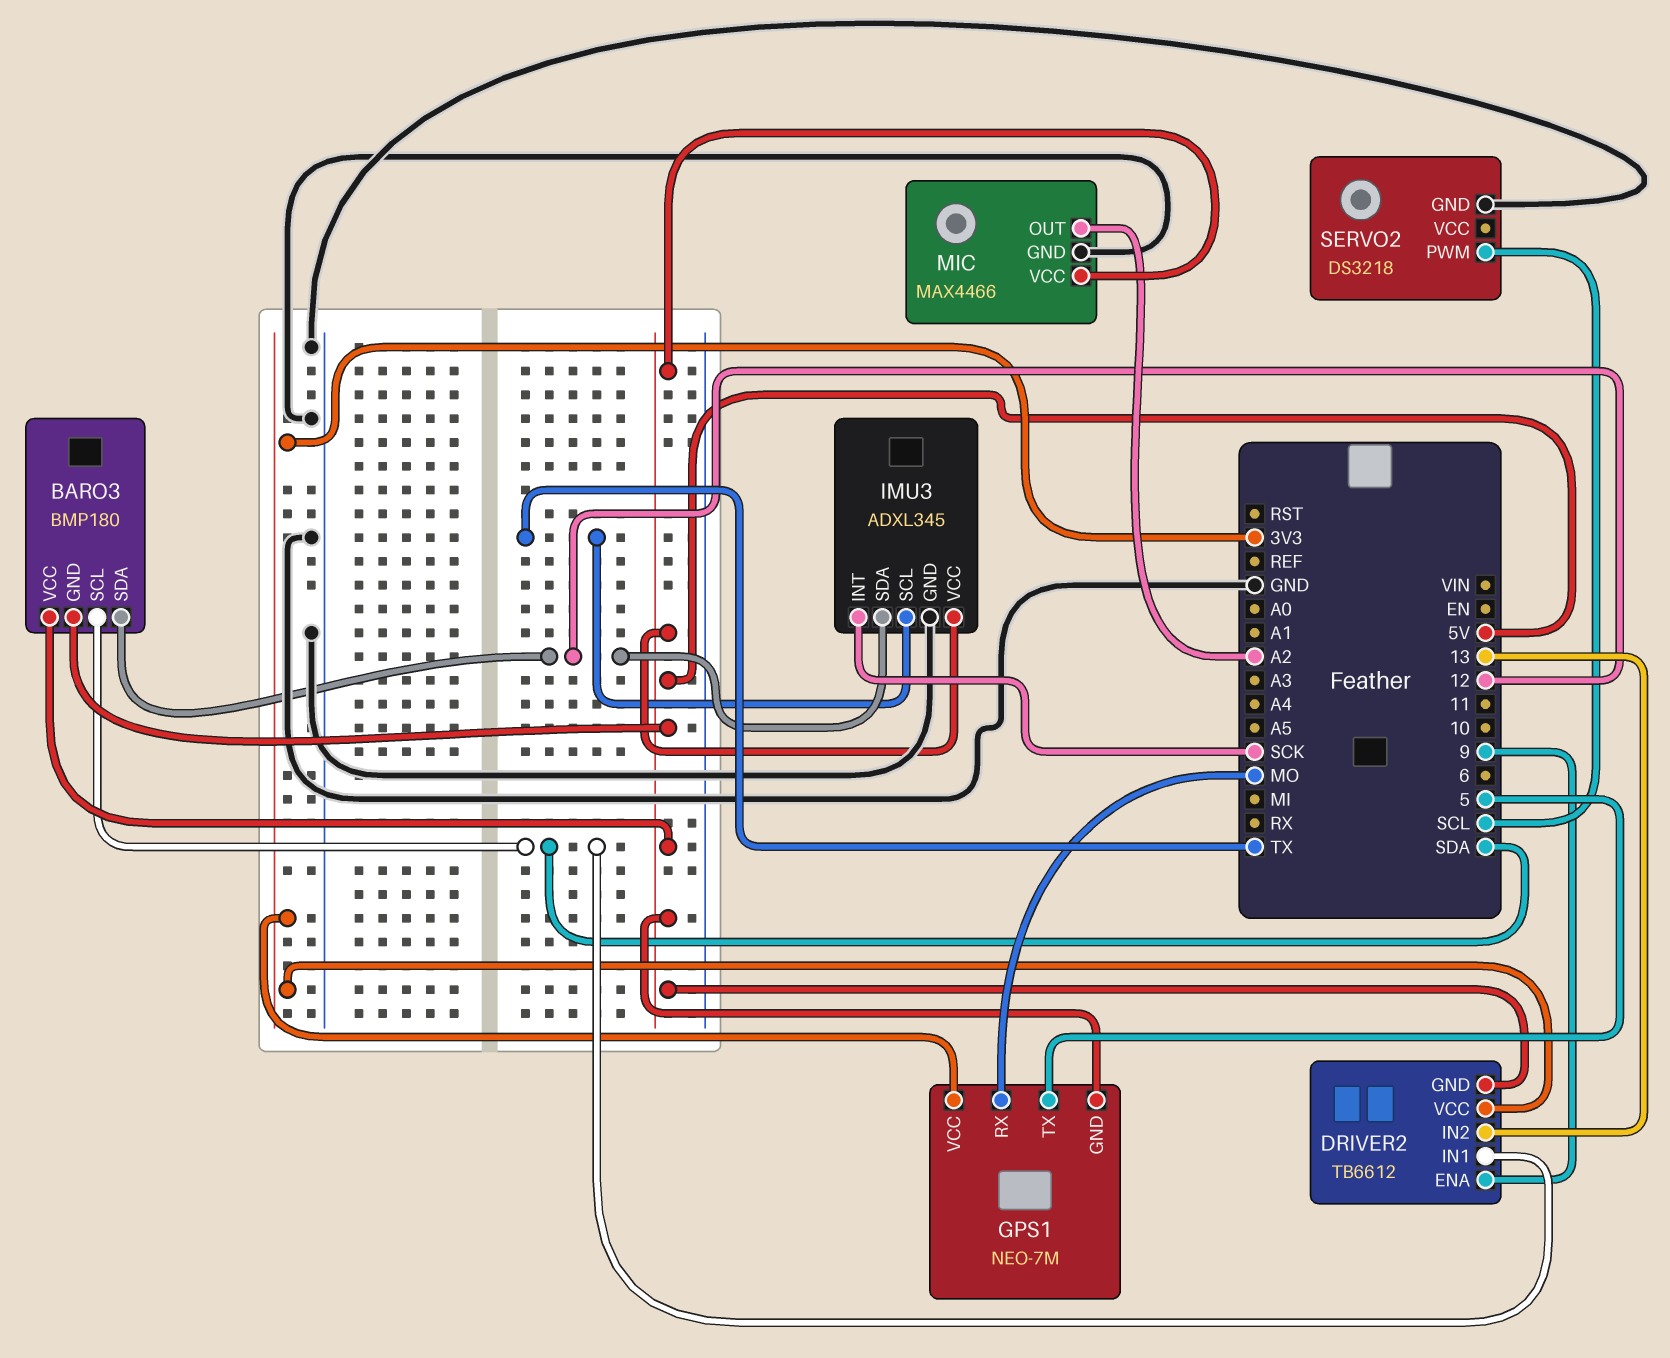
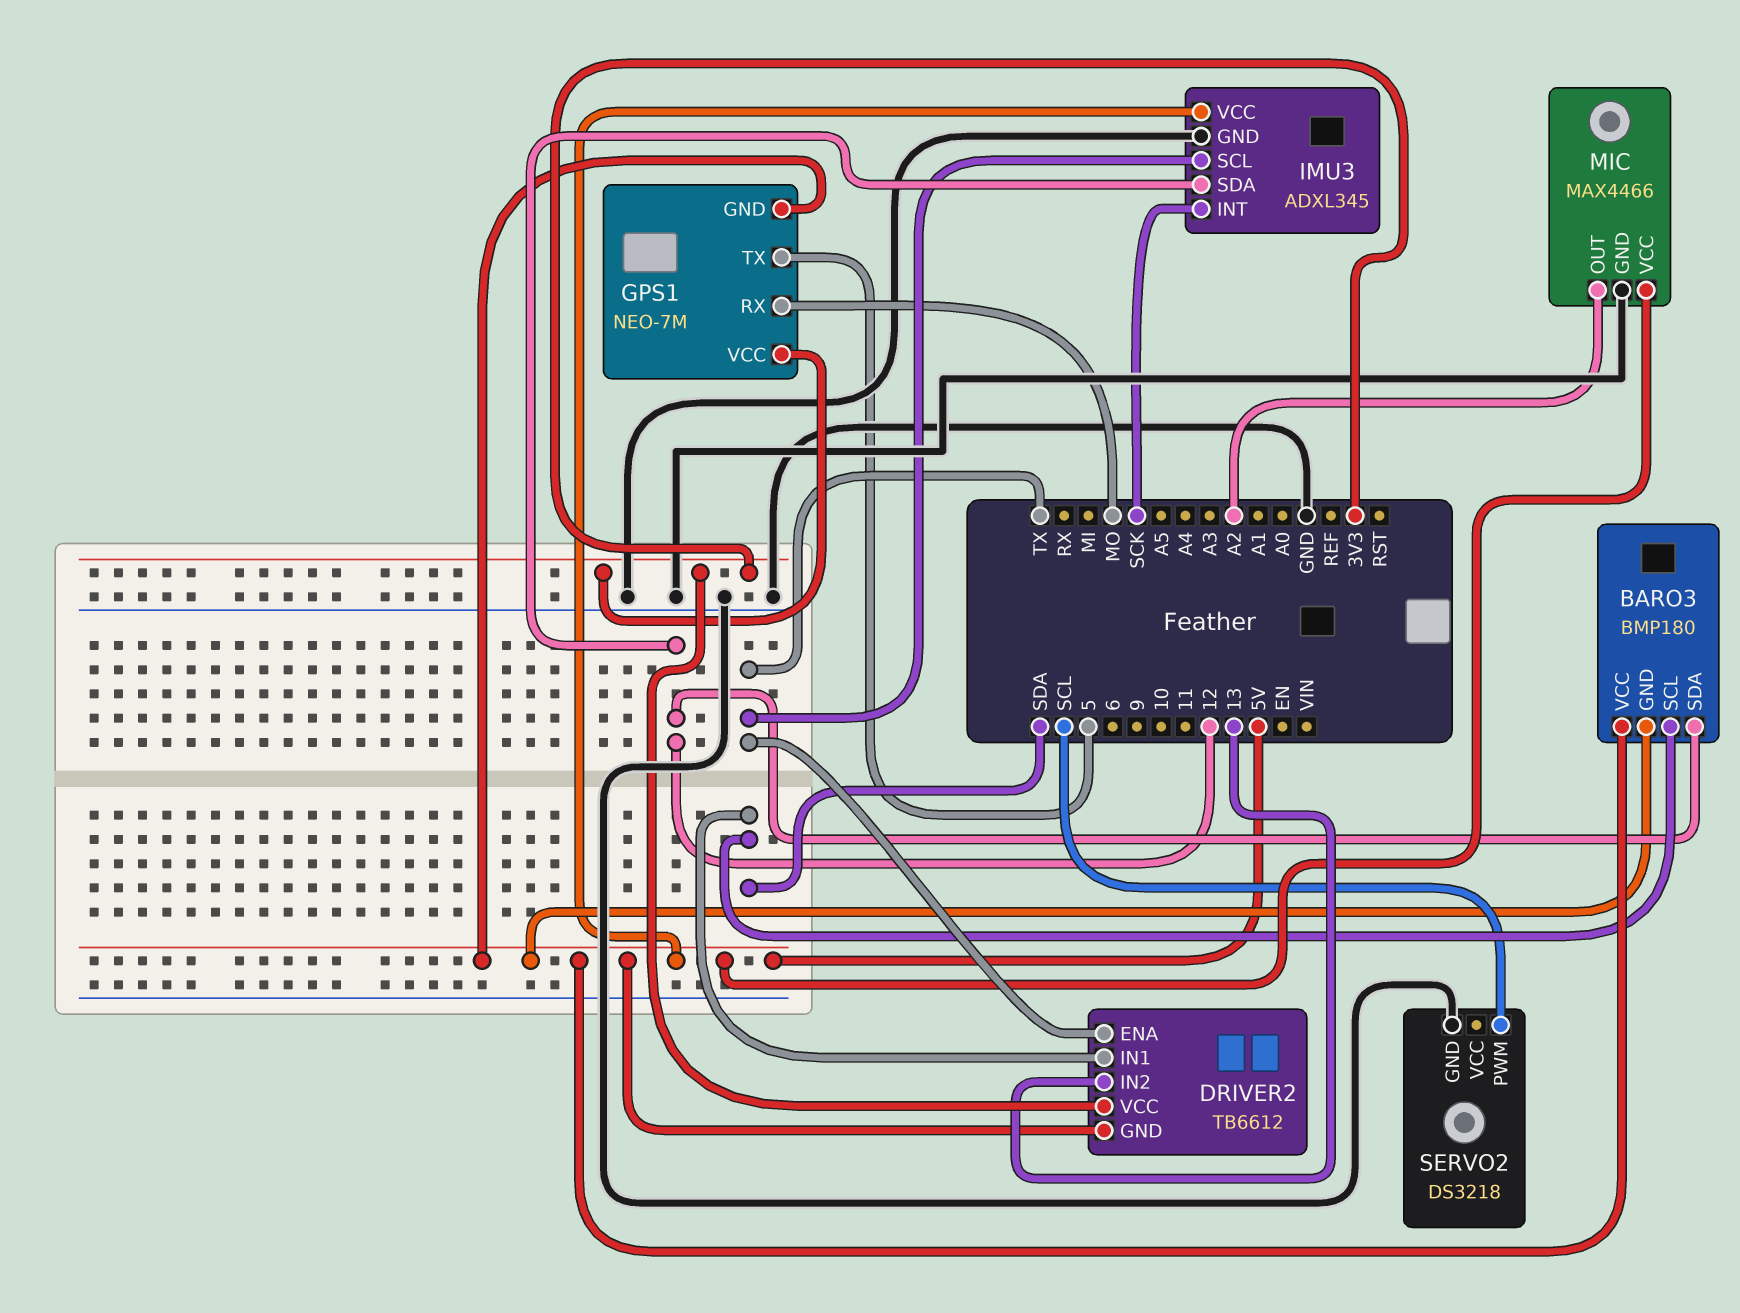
DRIVER2 pin ENA: 9 -> TX

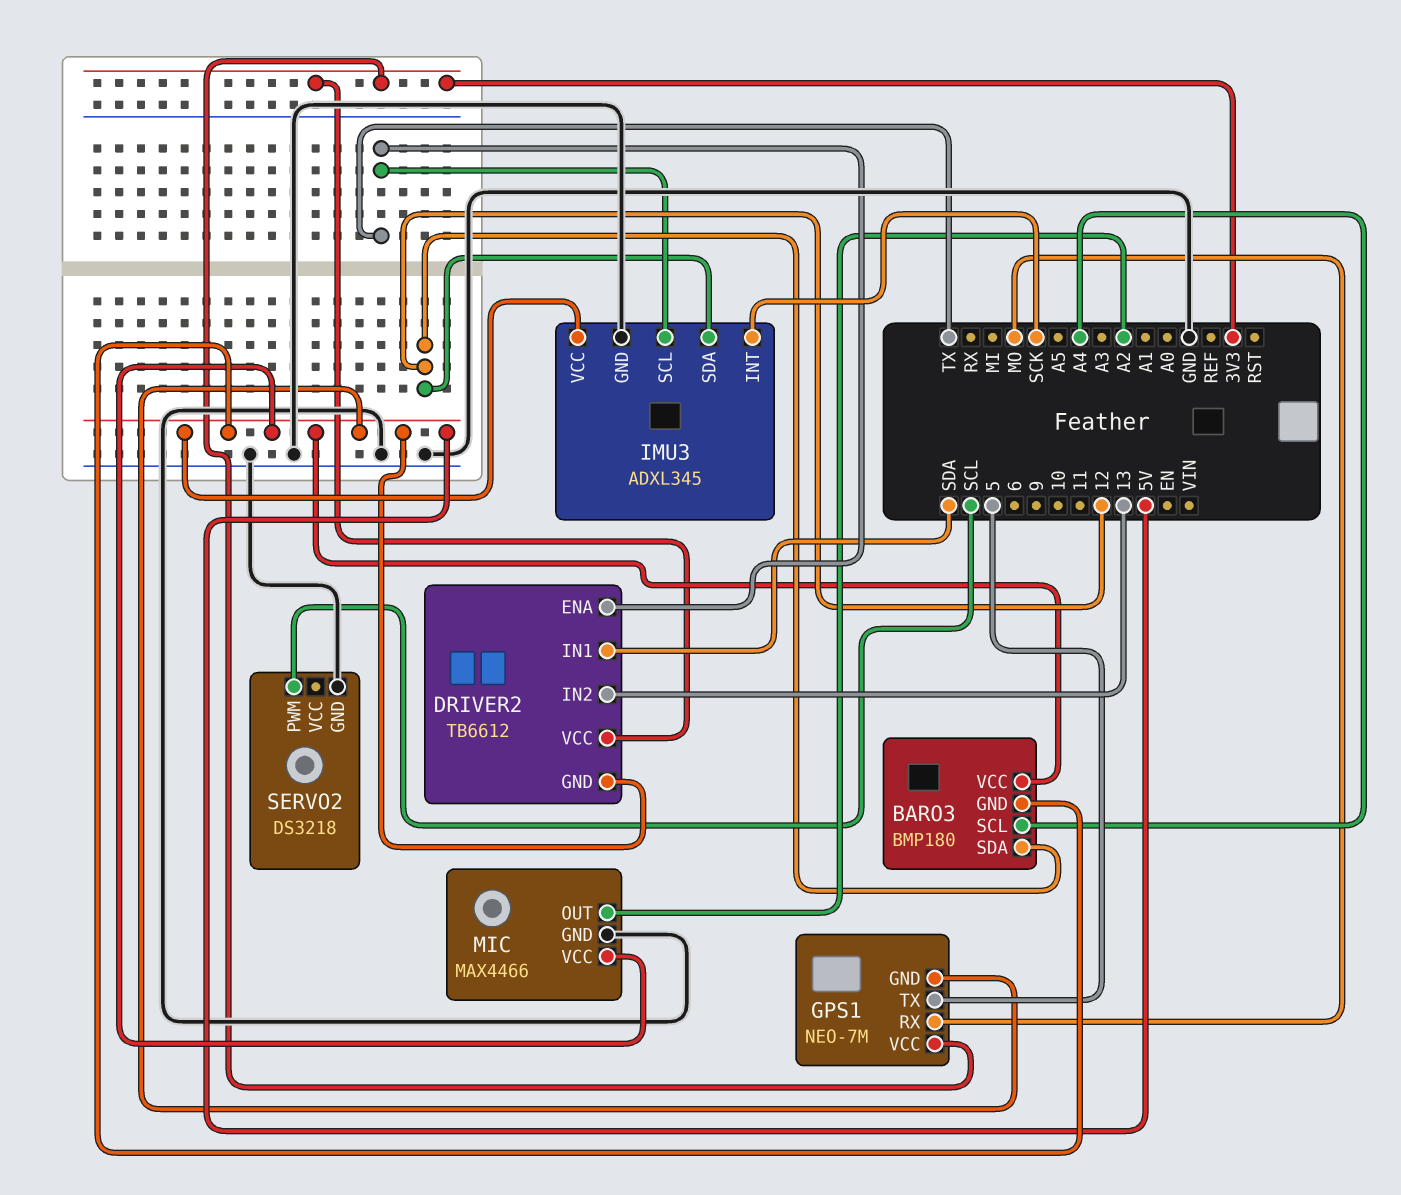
BARO3 pin SCL: SDA -> A4

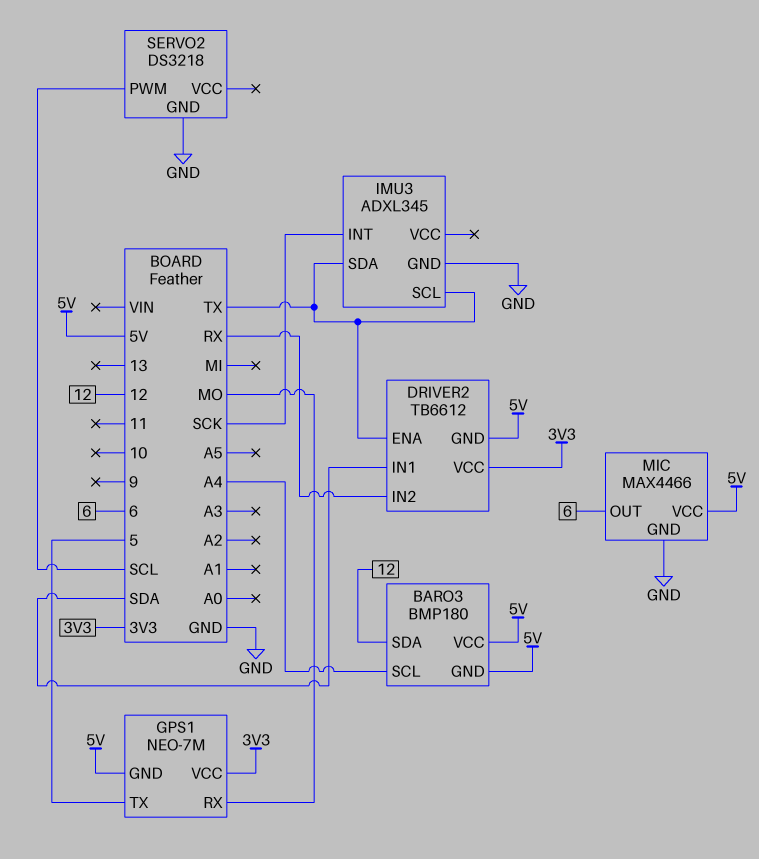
DRIVER2 pin IN2: 13 -> RX
IMU3 pin SDA: 12 -> TX
IMU3 pin VCC: 5V -> none
MIC pin OUT: A2 -> 6

